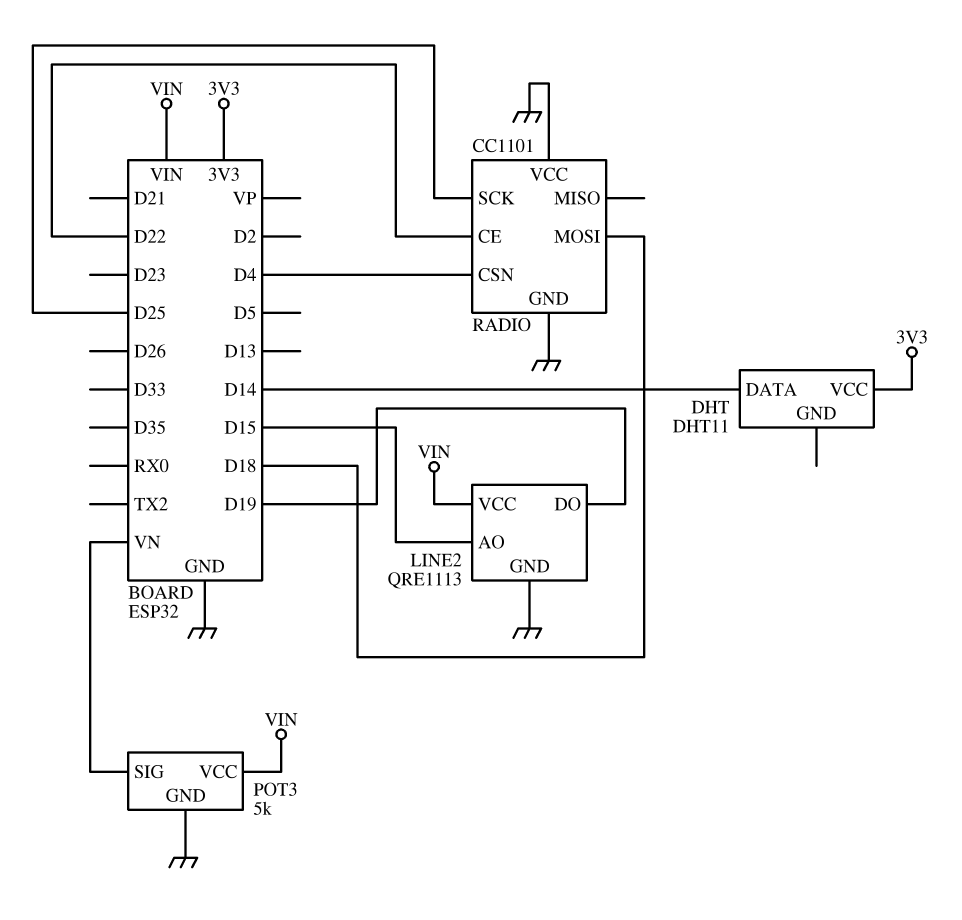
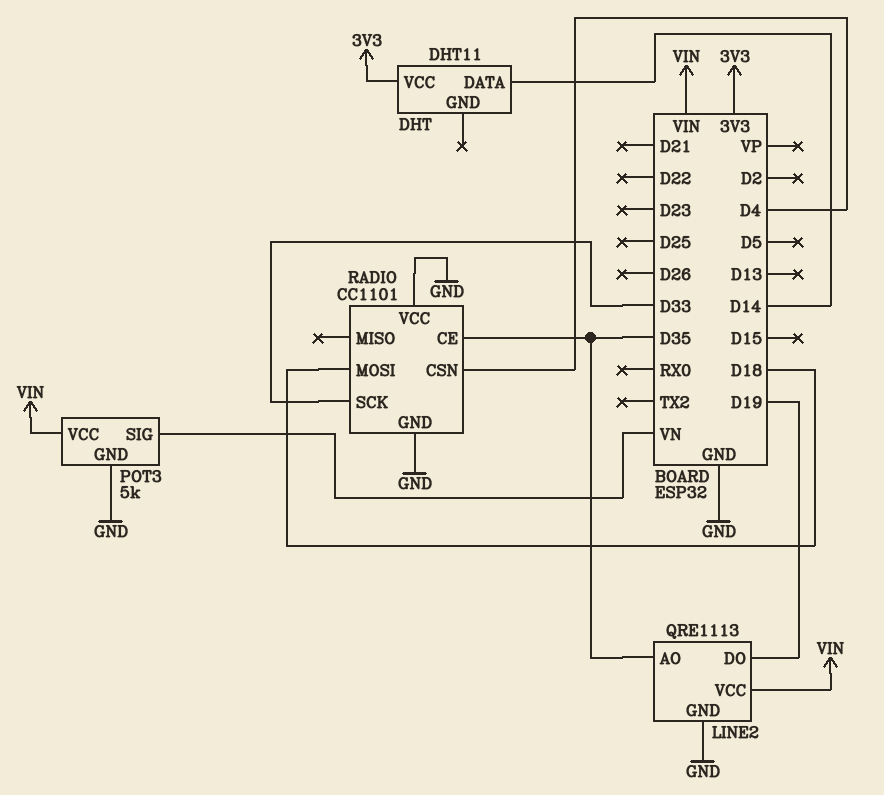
LINE2 pin AO: D15 -> D35
RADIO pin CE: D22 -> D35
RADIO pin SCK: D25 -> D33

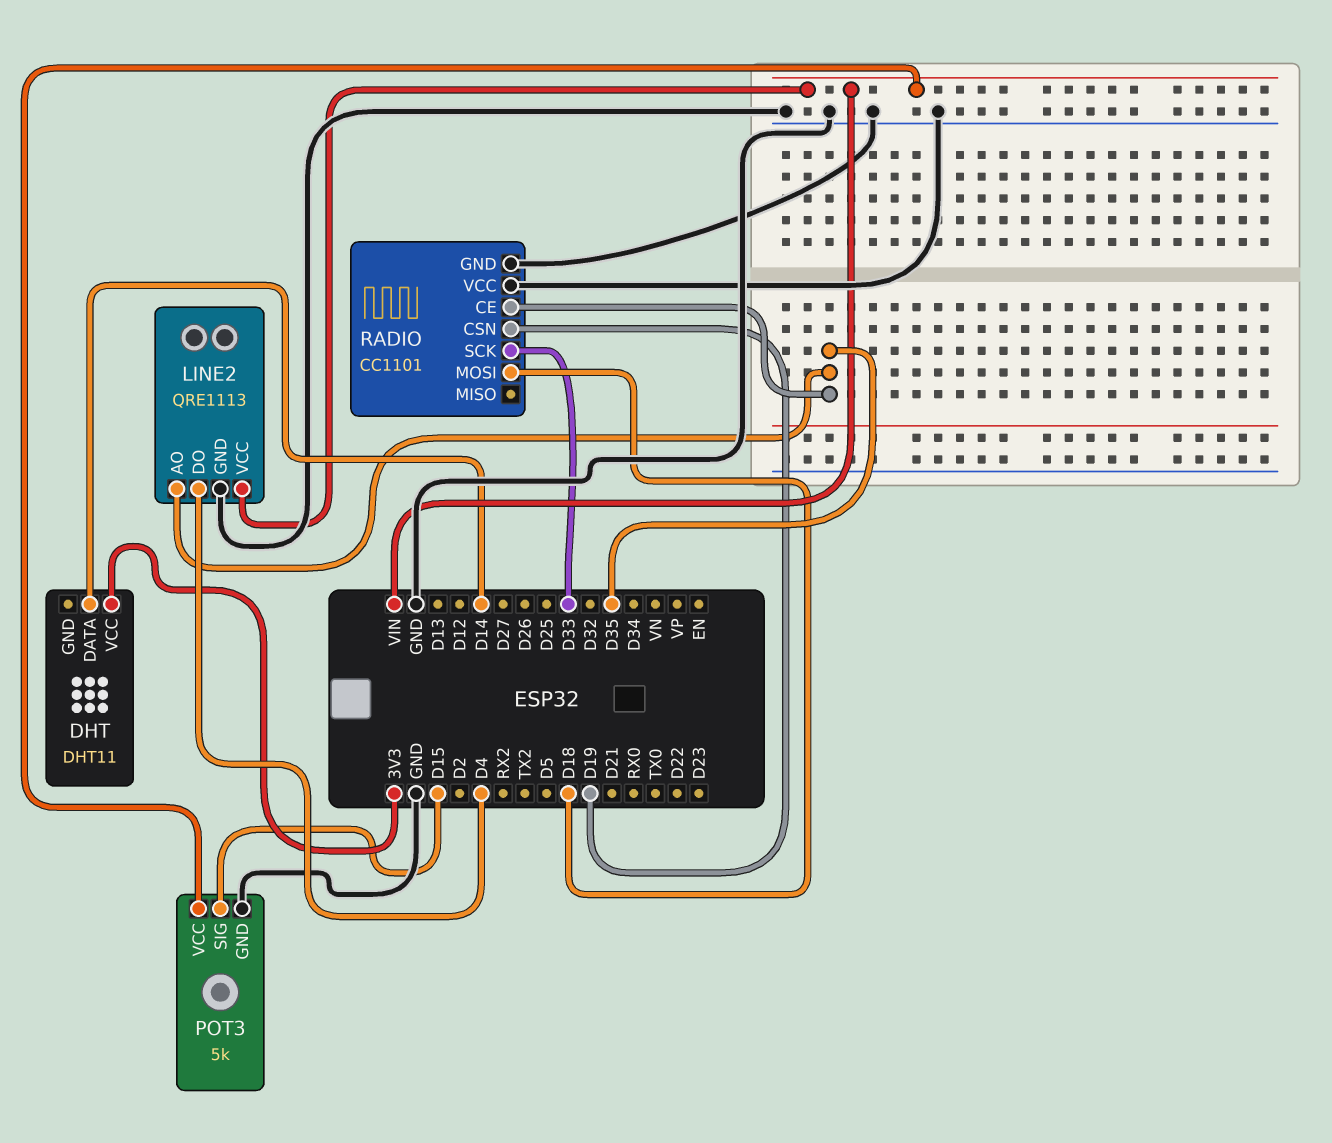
LINE2 pin DO: D19 -> D4
POT3 pin SIG: VN -> D15
RADIO pin CSN: D4 -> D19

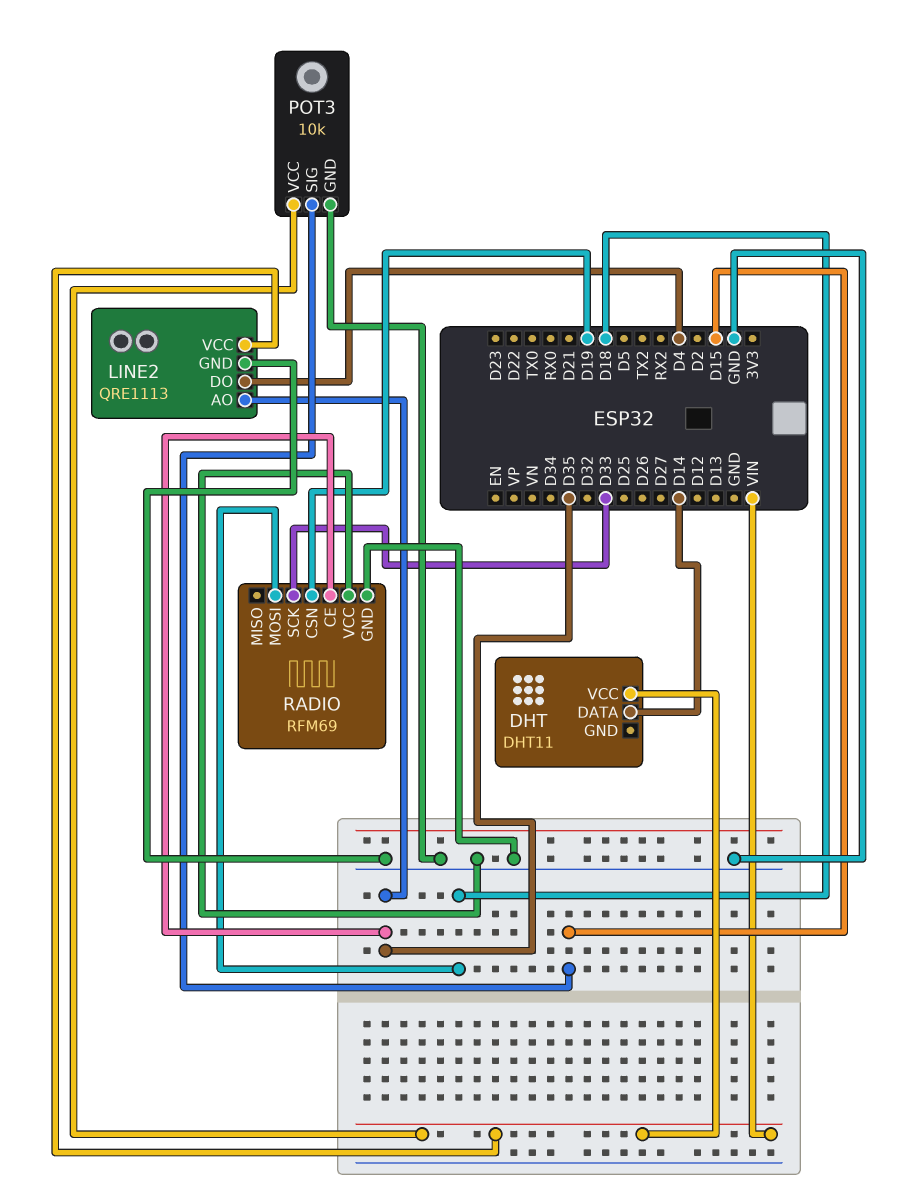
DHT pin VCC: 3V3 -> VIN
POT3: 5k -> 10k
RADIO: CC1101 -> RFM69

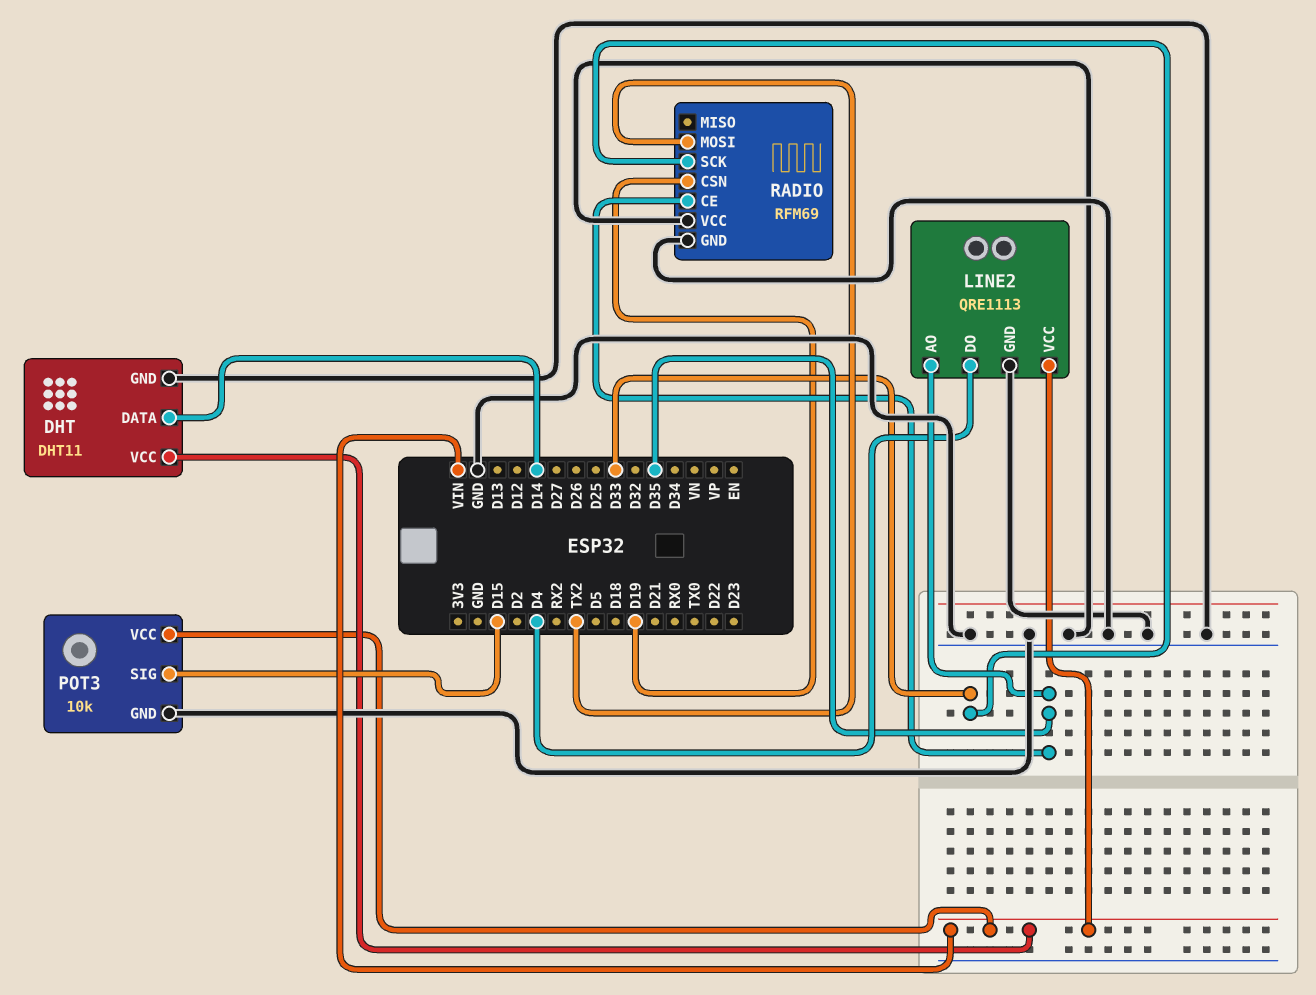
DHT pin GND: none -> GND
RADIO pin MOSI: D18 -> TX2

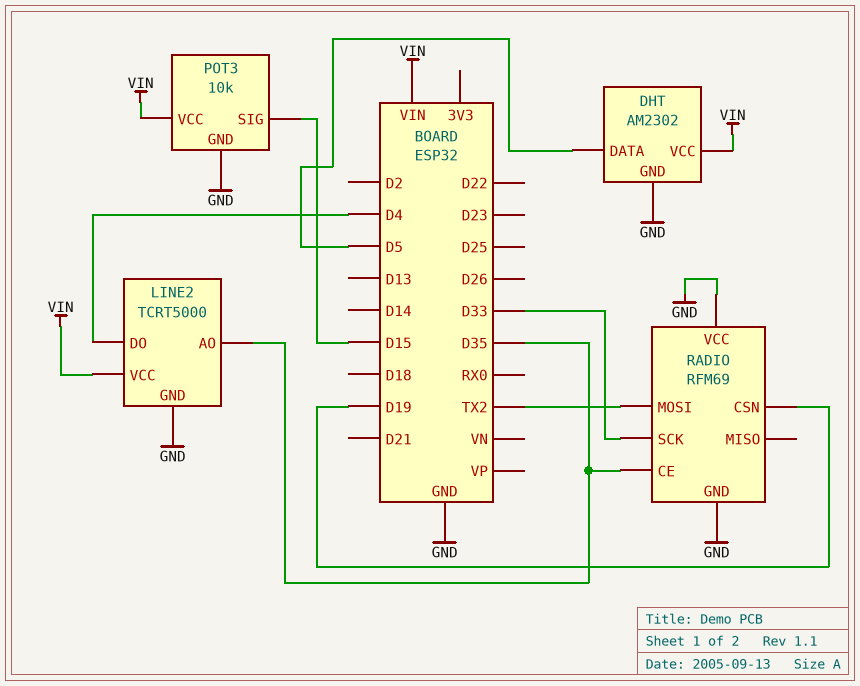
DHT: DHT11 -> AM2302
DHT pin DATA: D14 -> D5
LINE2: QRE1113 -> TCRT5000

